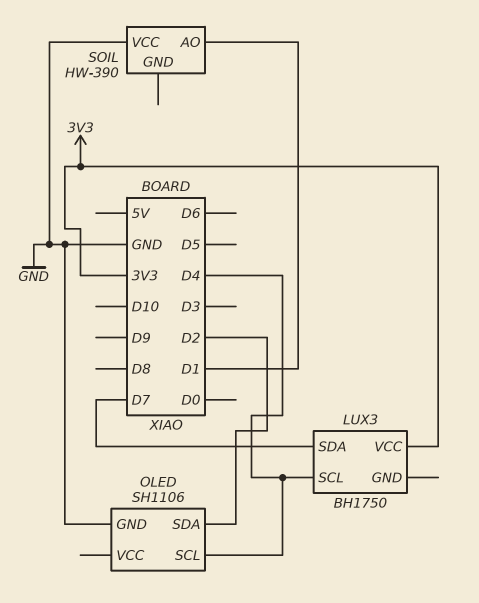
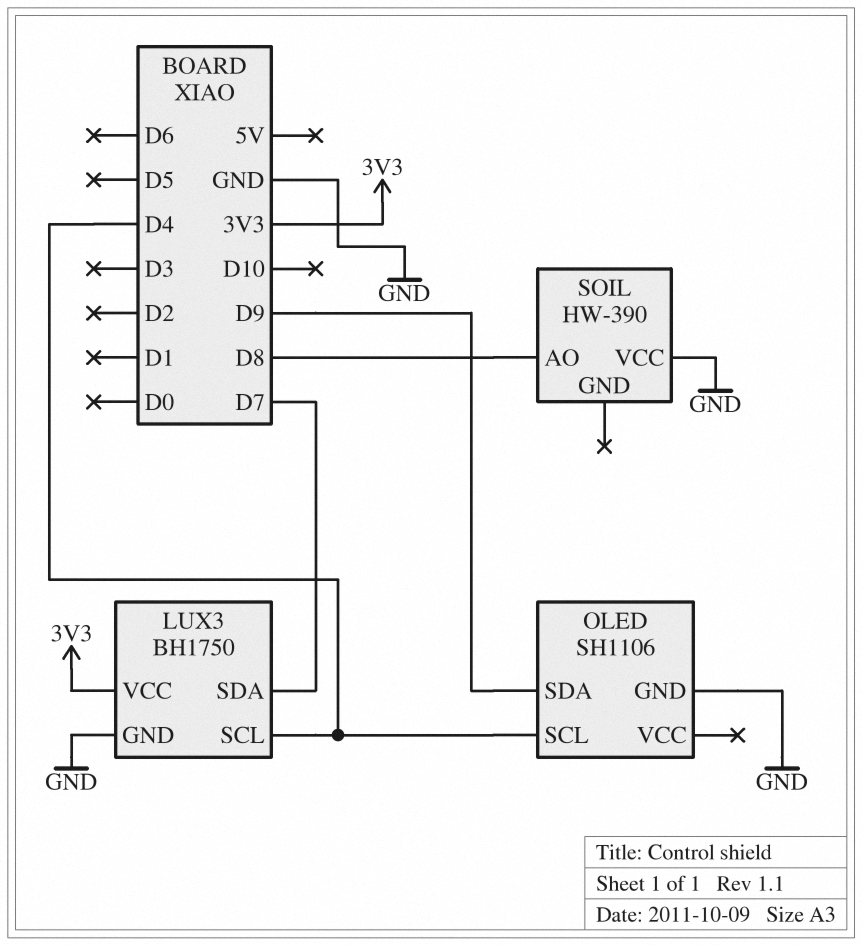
LUX3 pin GND: none -> GND
OLED pin SDA: D2 -> D9
SOIL pin AO: D1 -> D8

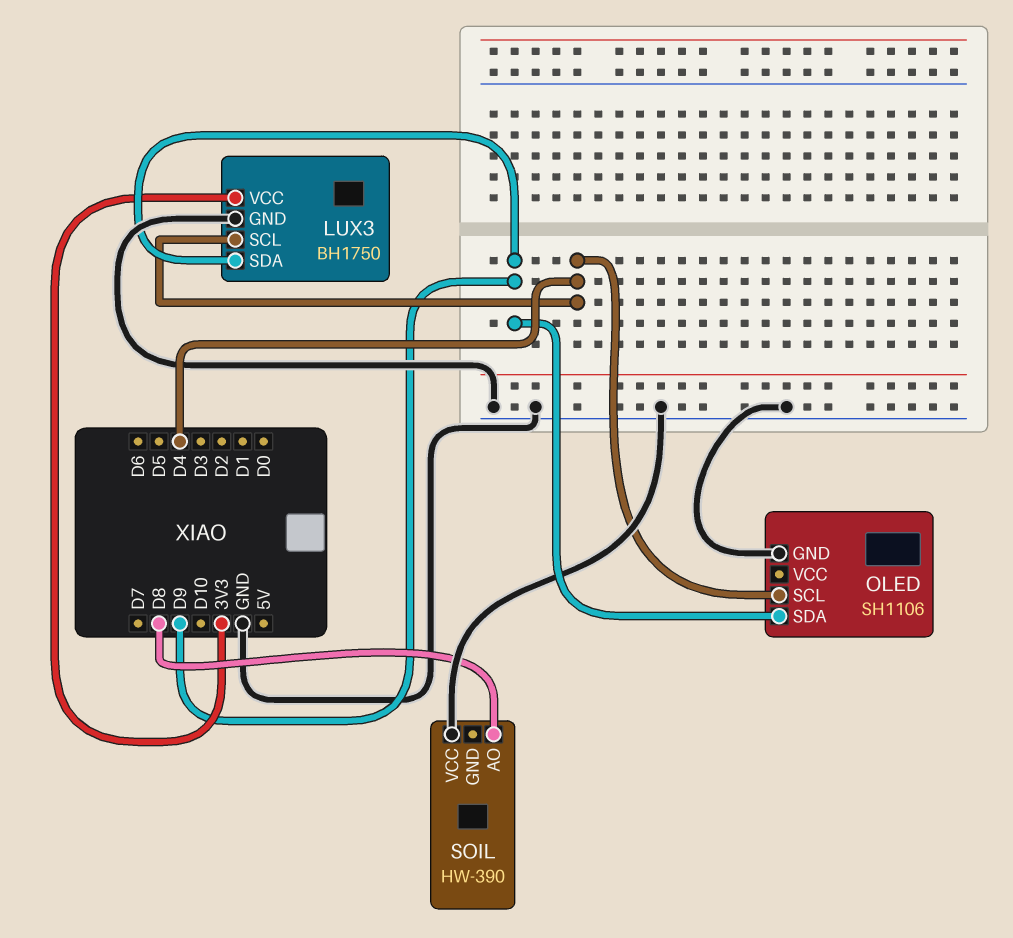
LUX3 pin SDA: D7 -> D9

